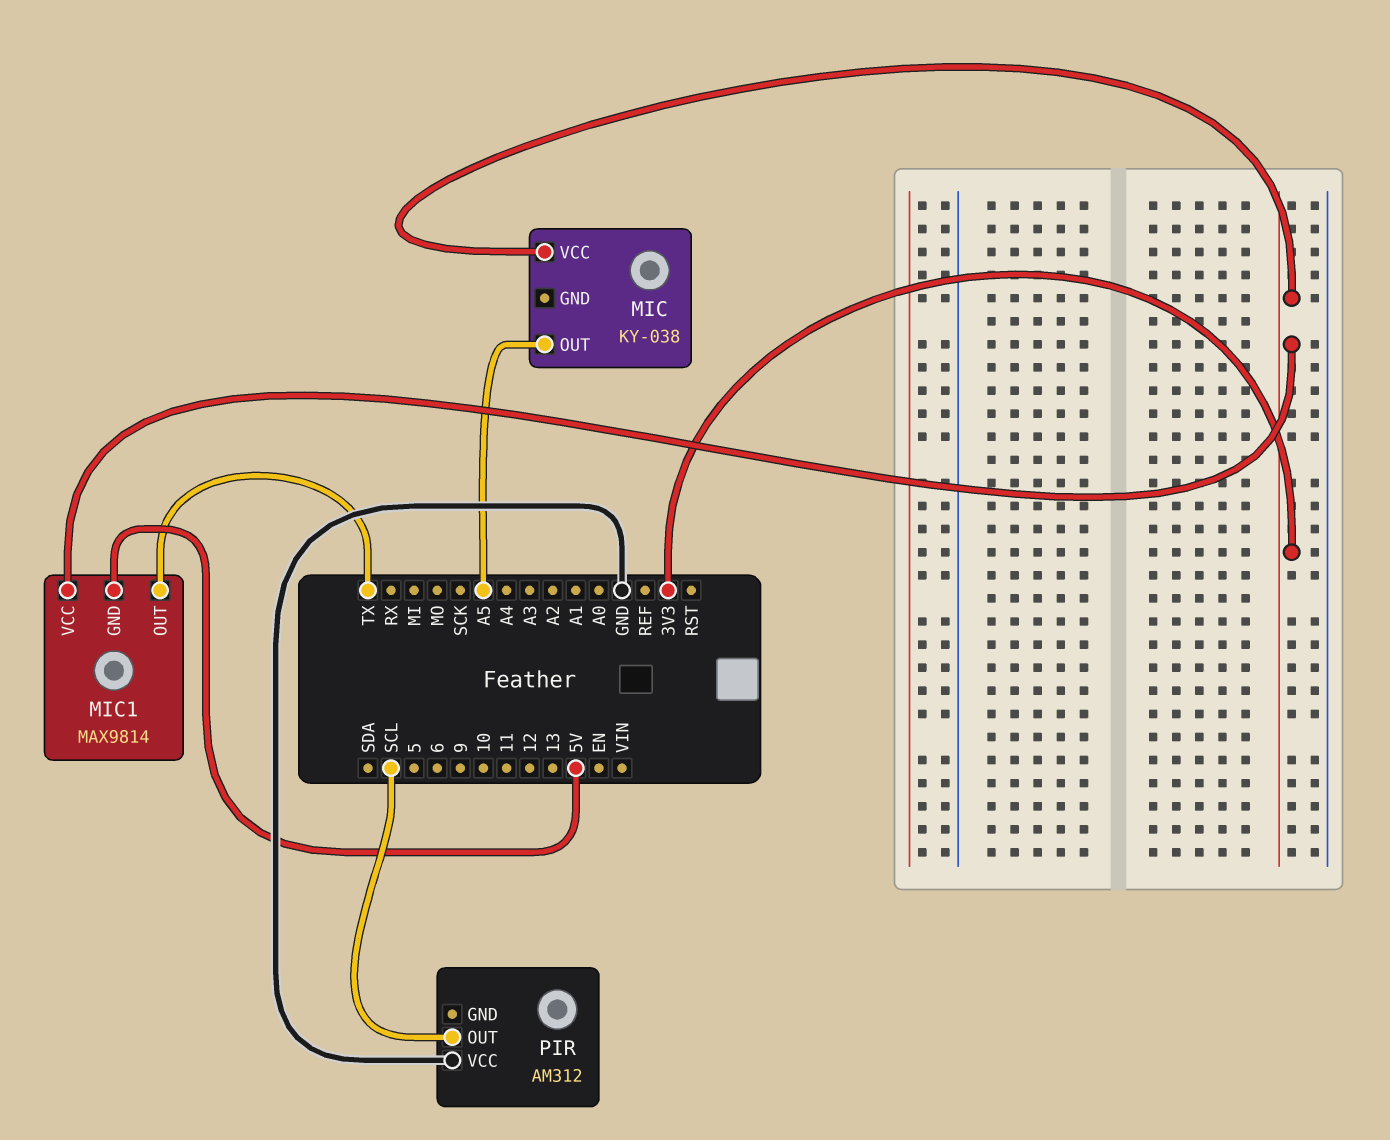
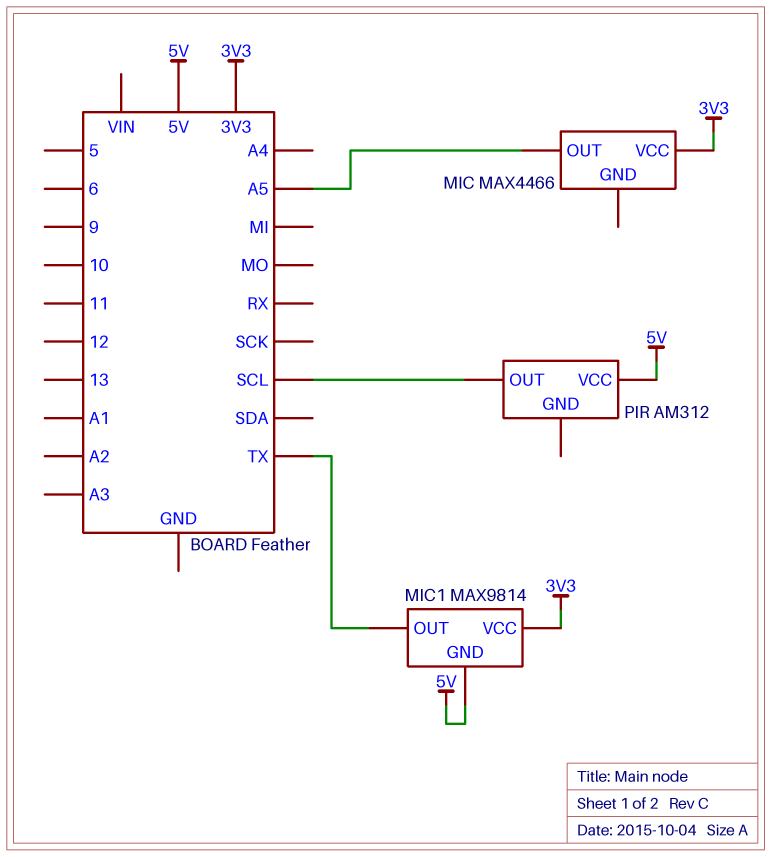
MIC: KY-038 -> MAX4466
PIR pin VCC: GND -> 5V

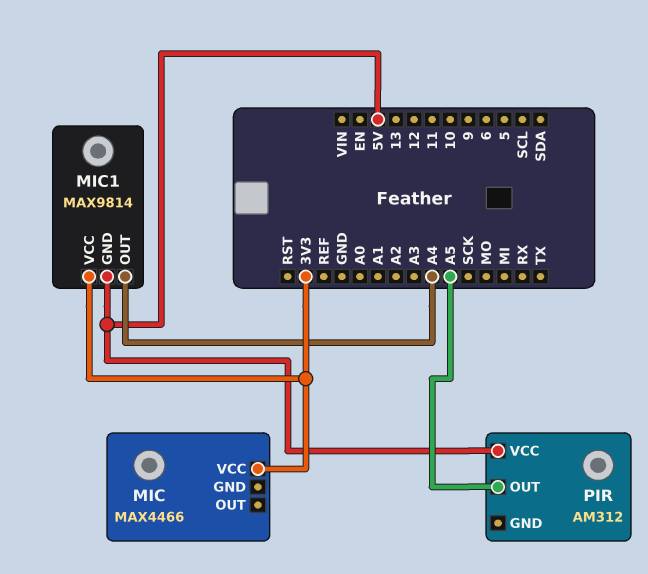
MIC pin OUT: A5 -> none
MIC1 pin OUT: TX -> A4
PIR pin OUT: SCL -> A5

